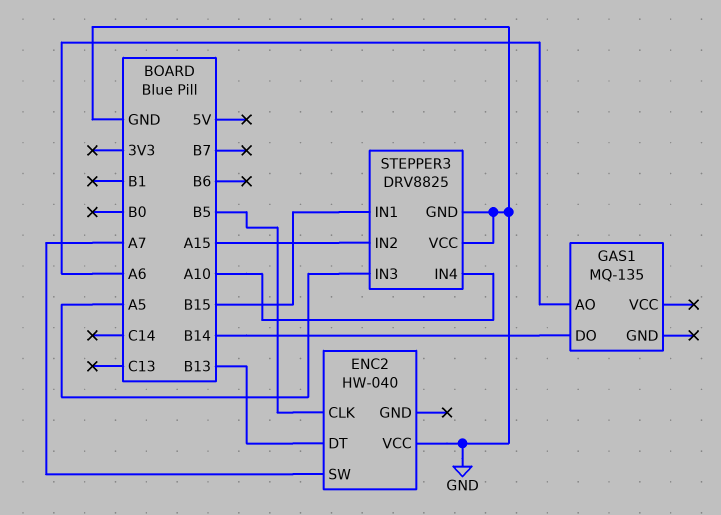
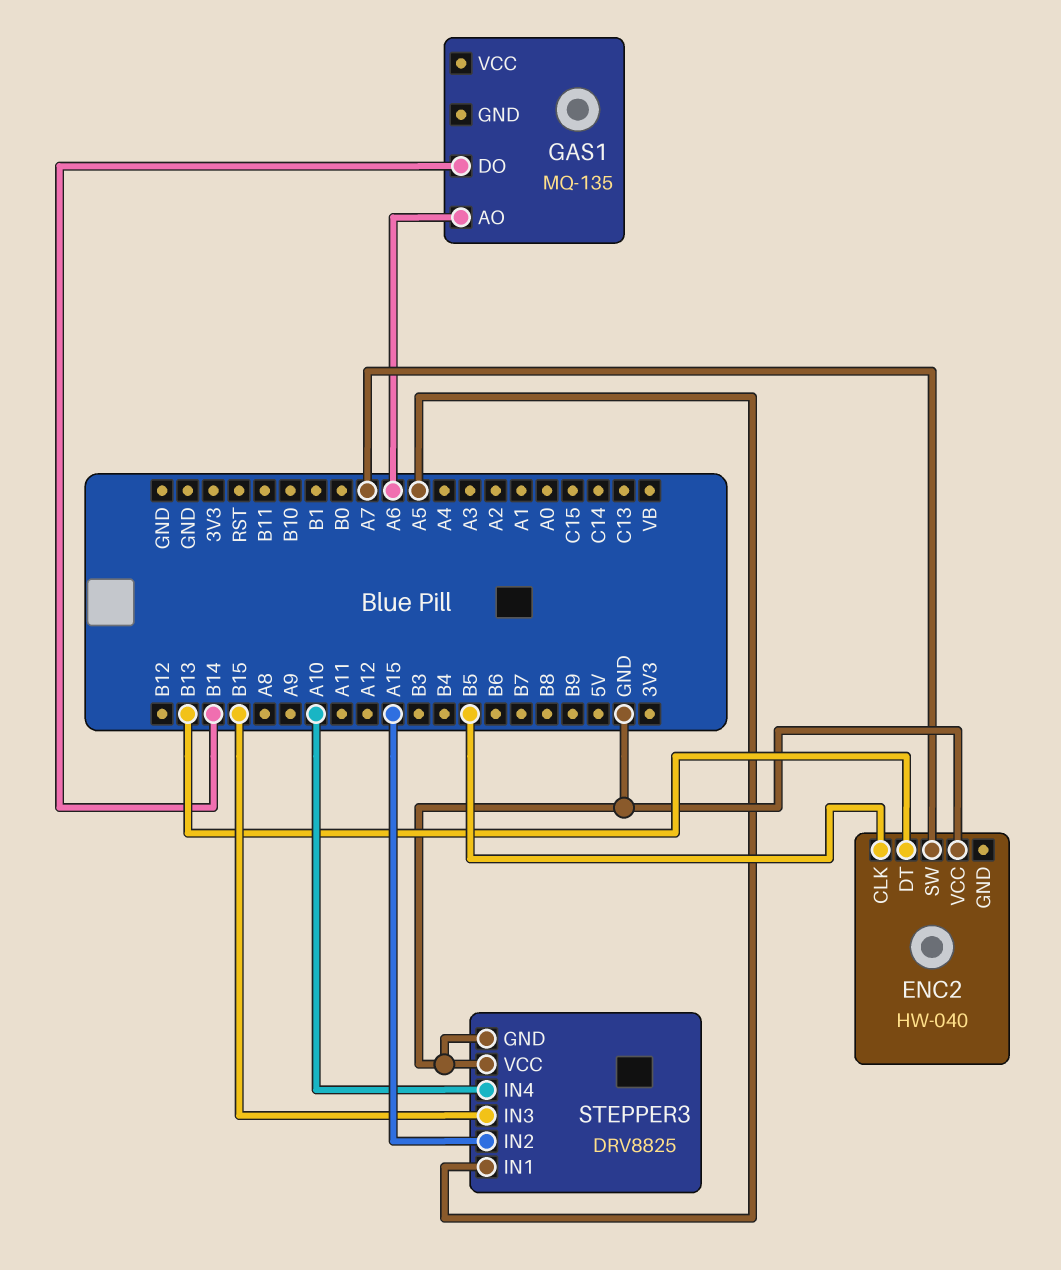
STEPPER3 pin IN1: B15 -> A5
STEPPER3 pin IN3: A5 -> B15

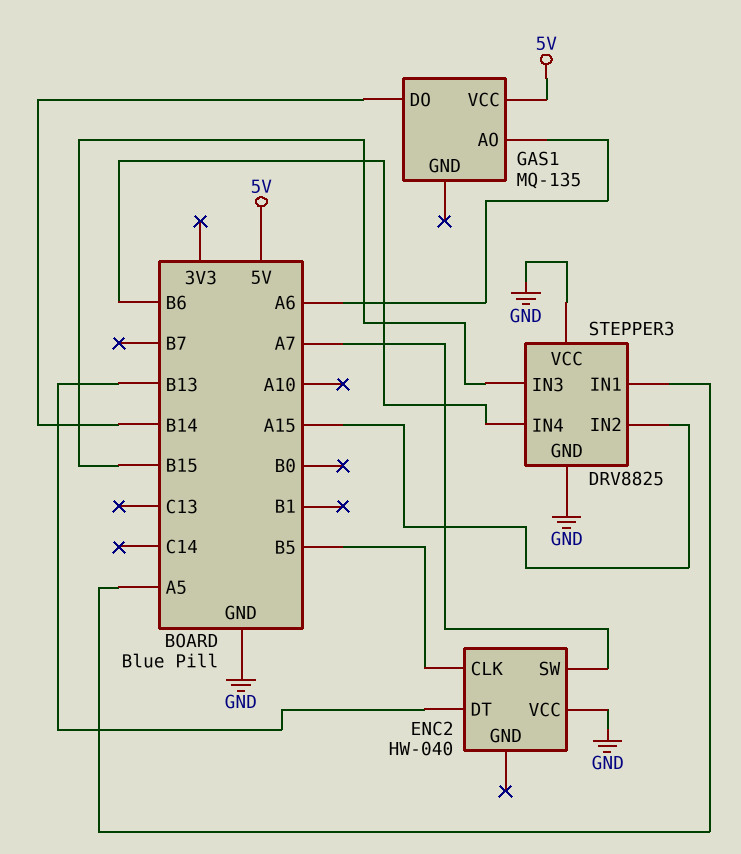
GAS1 pin VCC: none -> 5V
STEPPER3 pin IN4: A10 -> B6

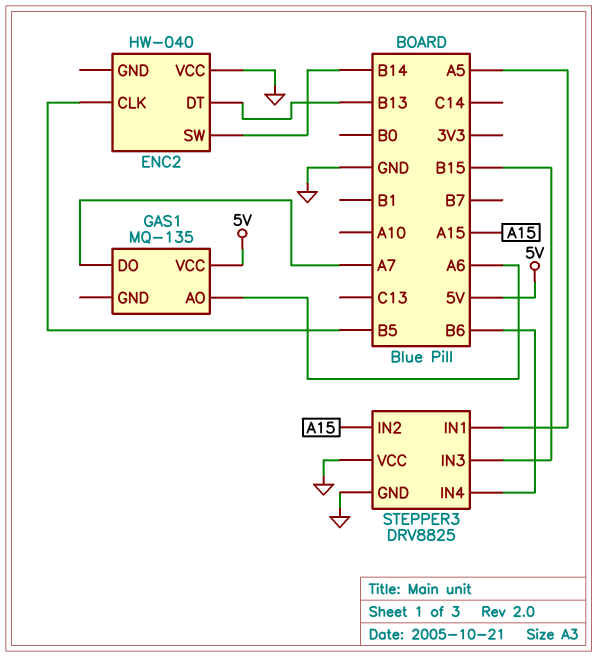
ENC2 pin SW: A7 -> B14
GAS1 pin DO: B14 -> A7

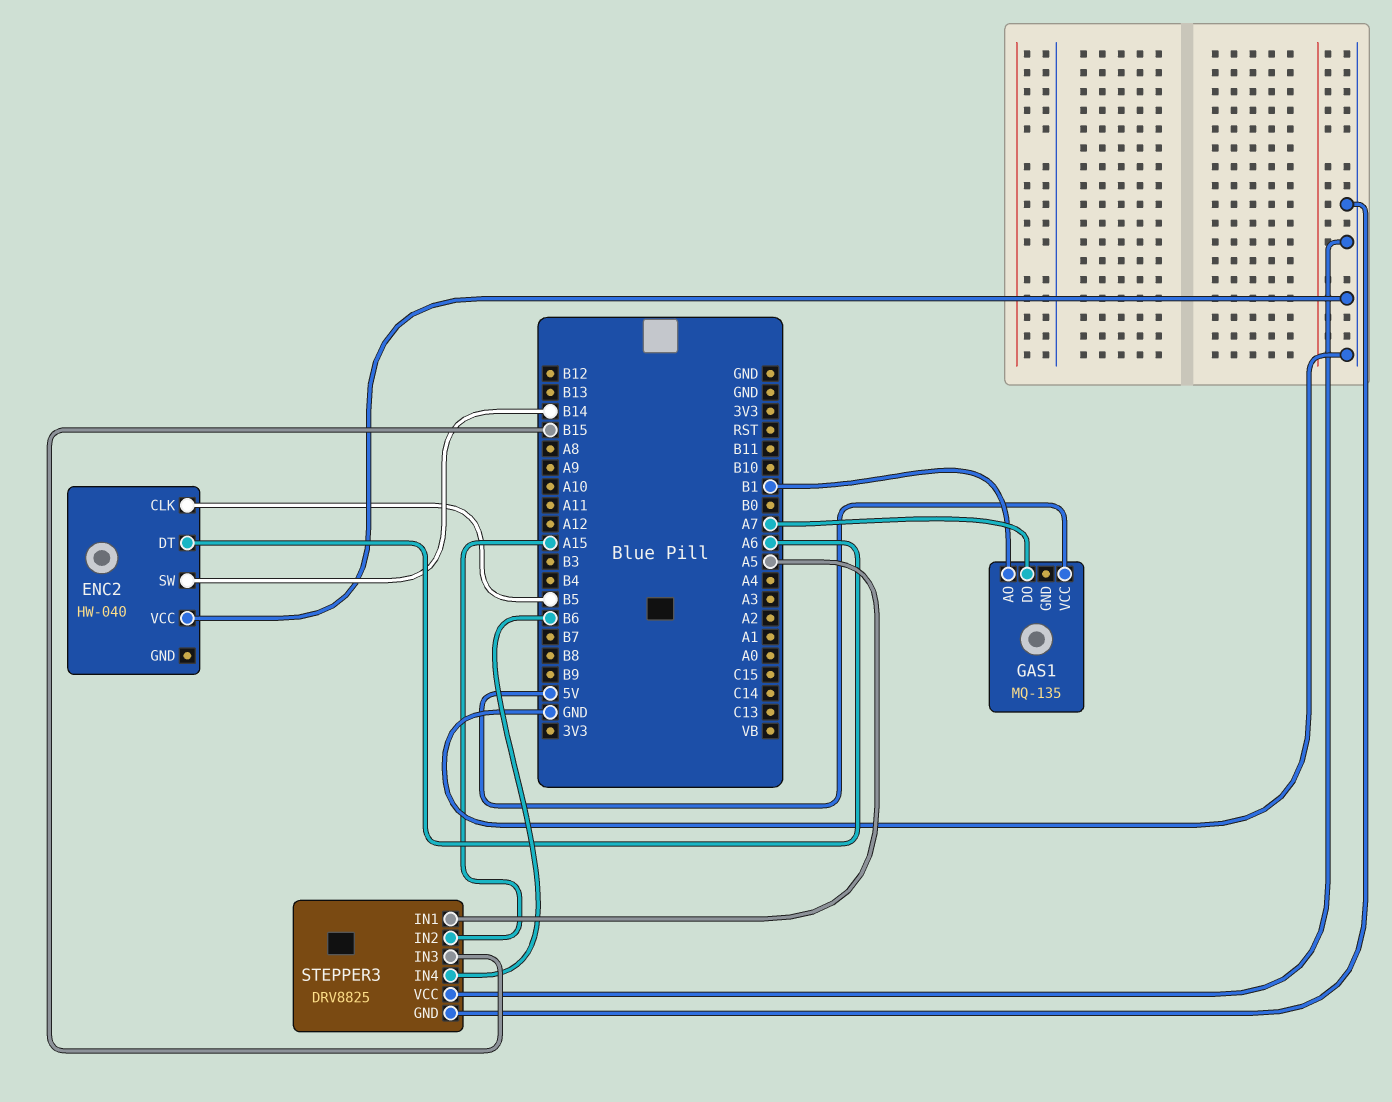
ENC2 pin DT: B13 -> A6
GAS1 pin AO: A6 -> B1

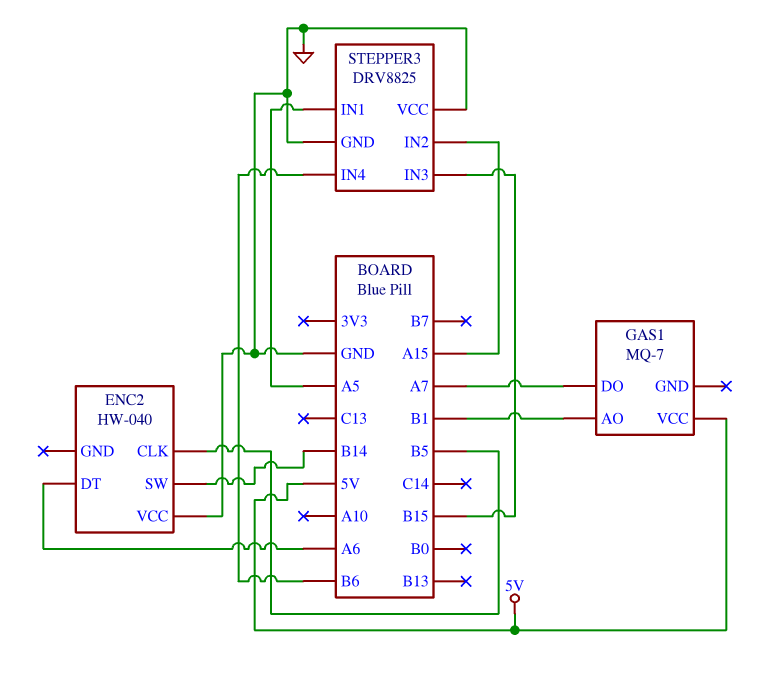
GAS1: MQ-135 -> MQ-7

